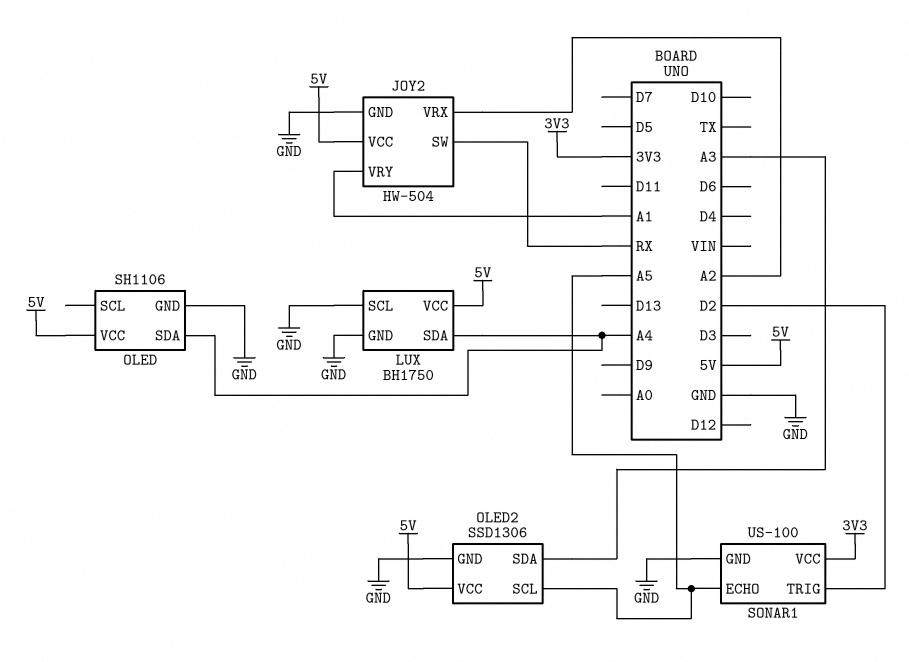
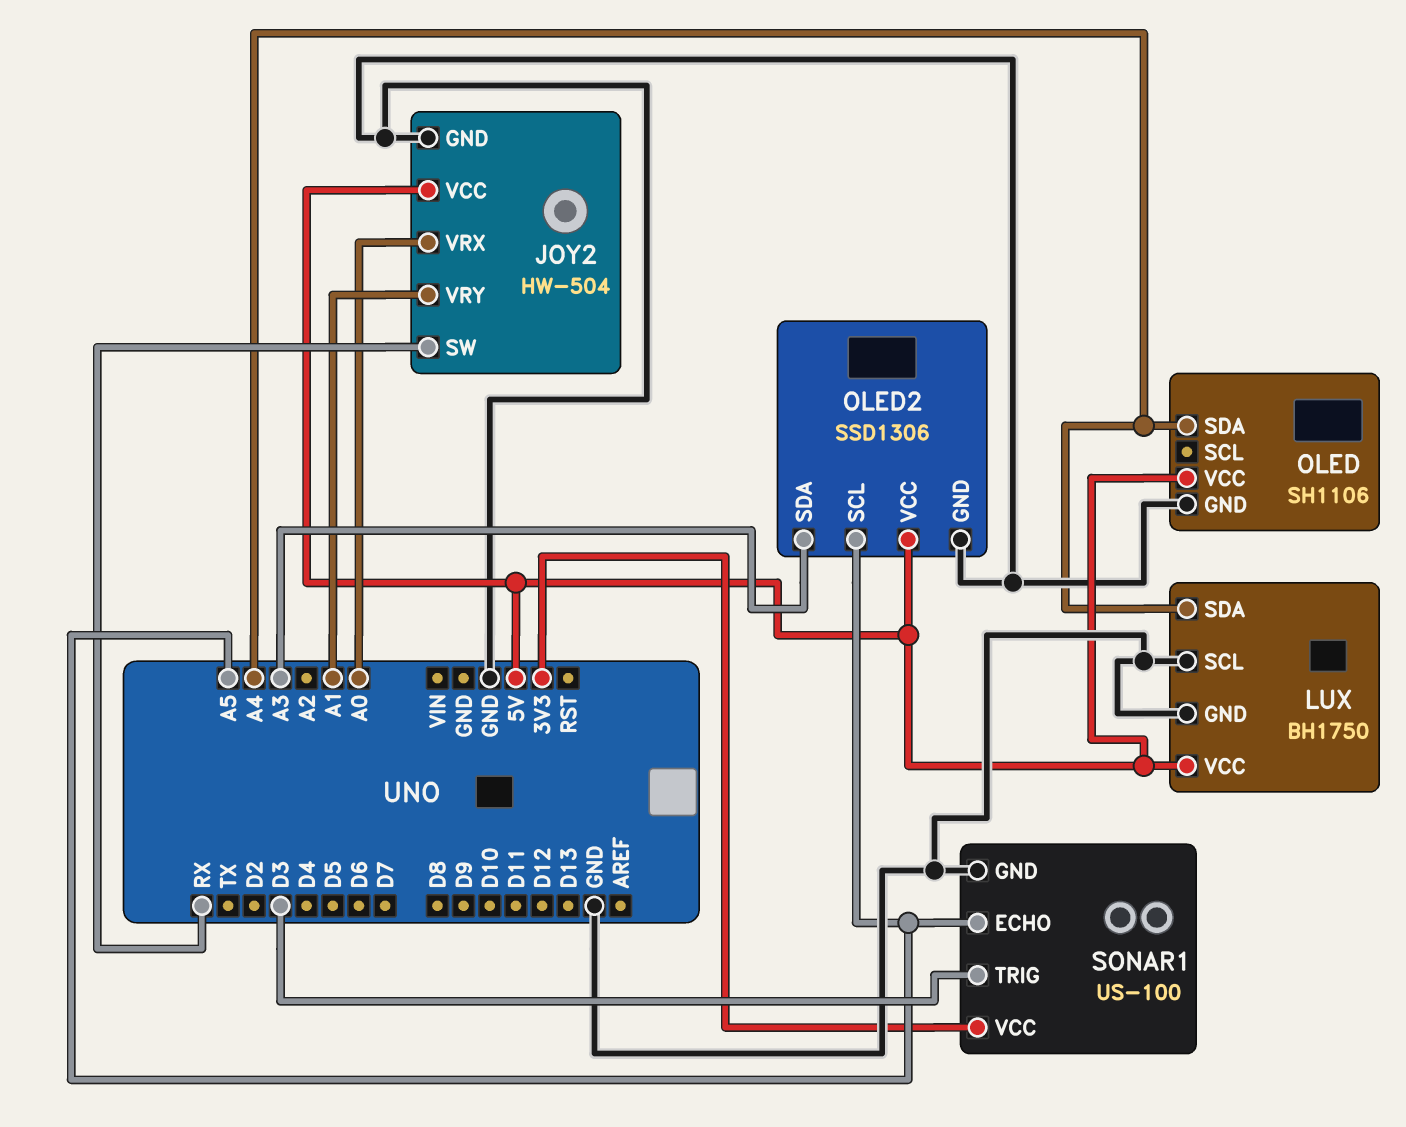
JOY2 pin VRX: A2 -> A0
SONAR1 pin TRIG: D2 -> D3

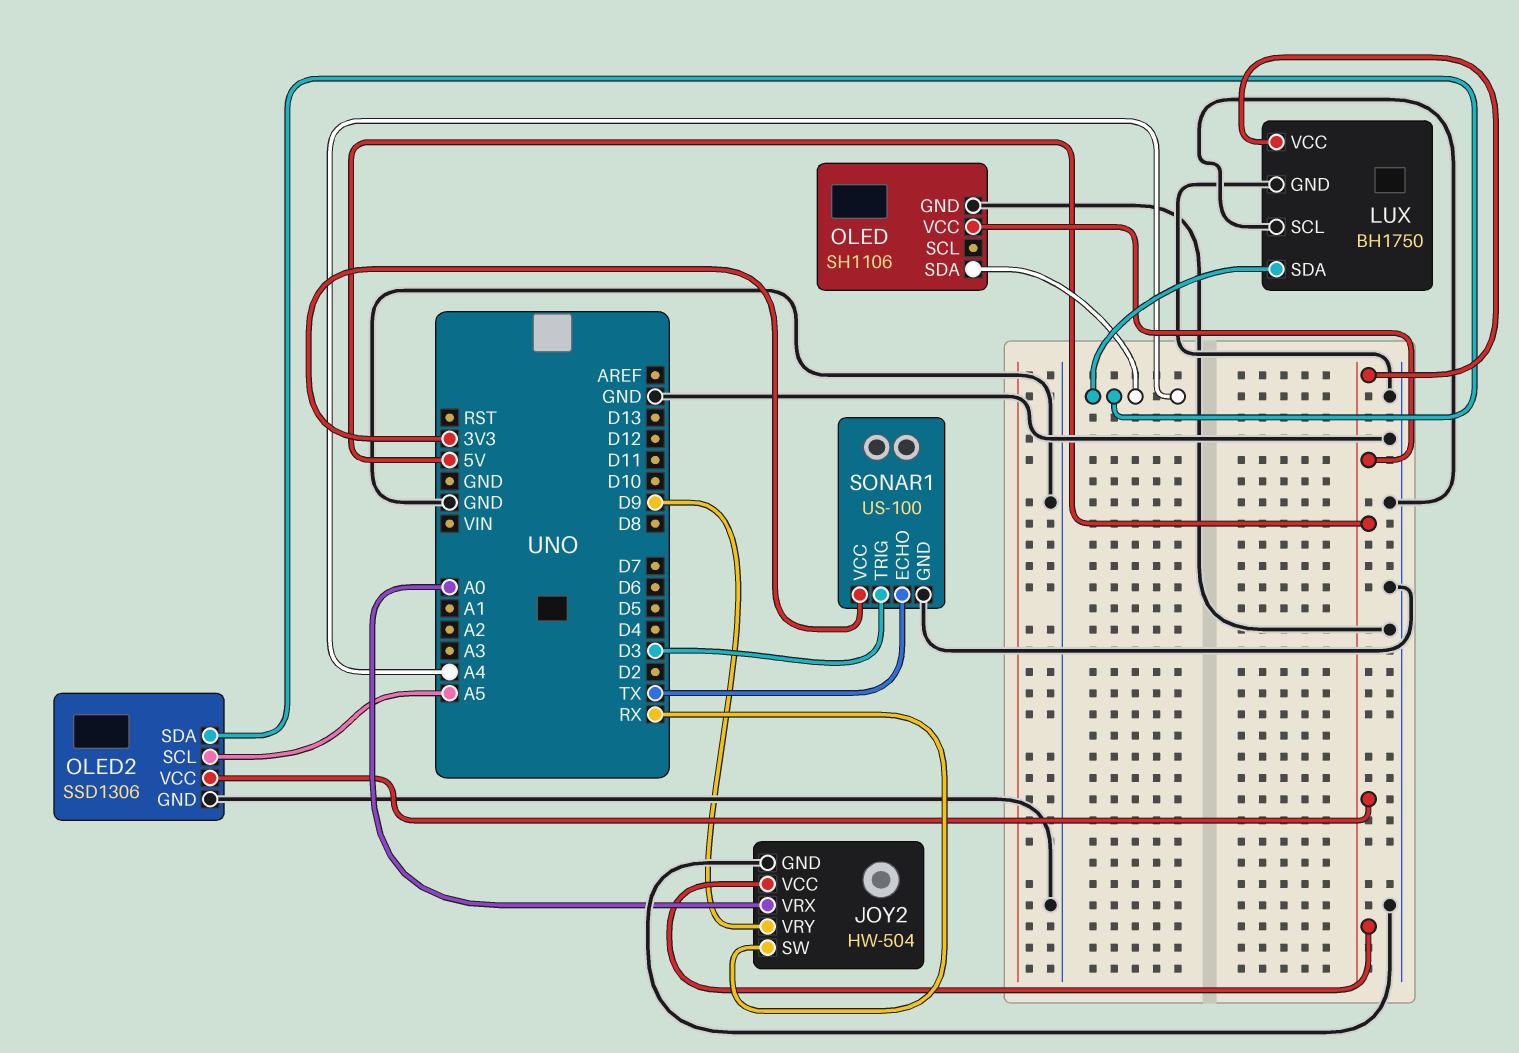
JOY2 pin VRY: A1 -> D9
OLED2 pin SDA: A3 -> A4
SONAR1 pin ECHO: A5 -> TX

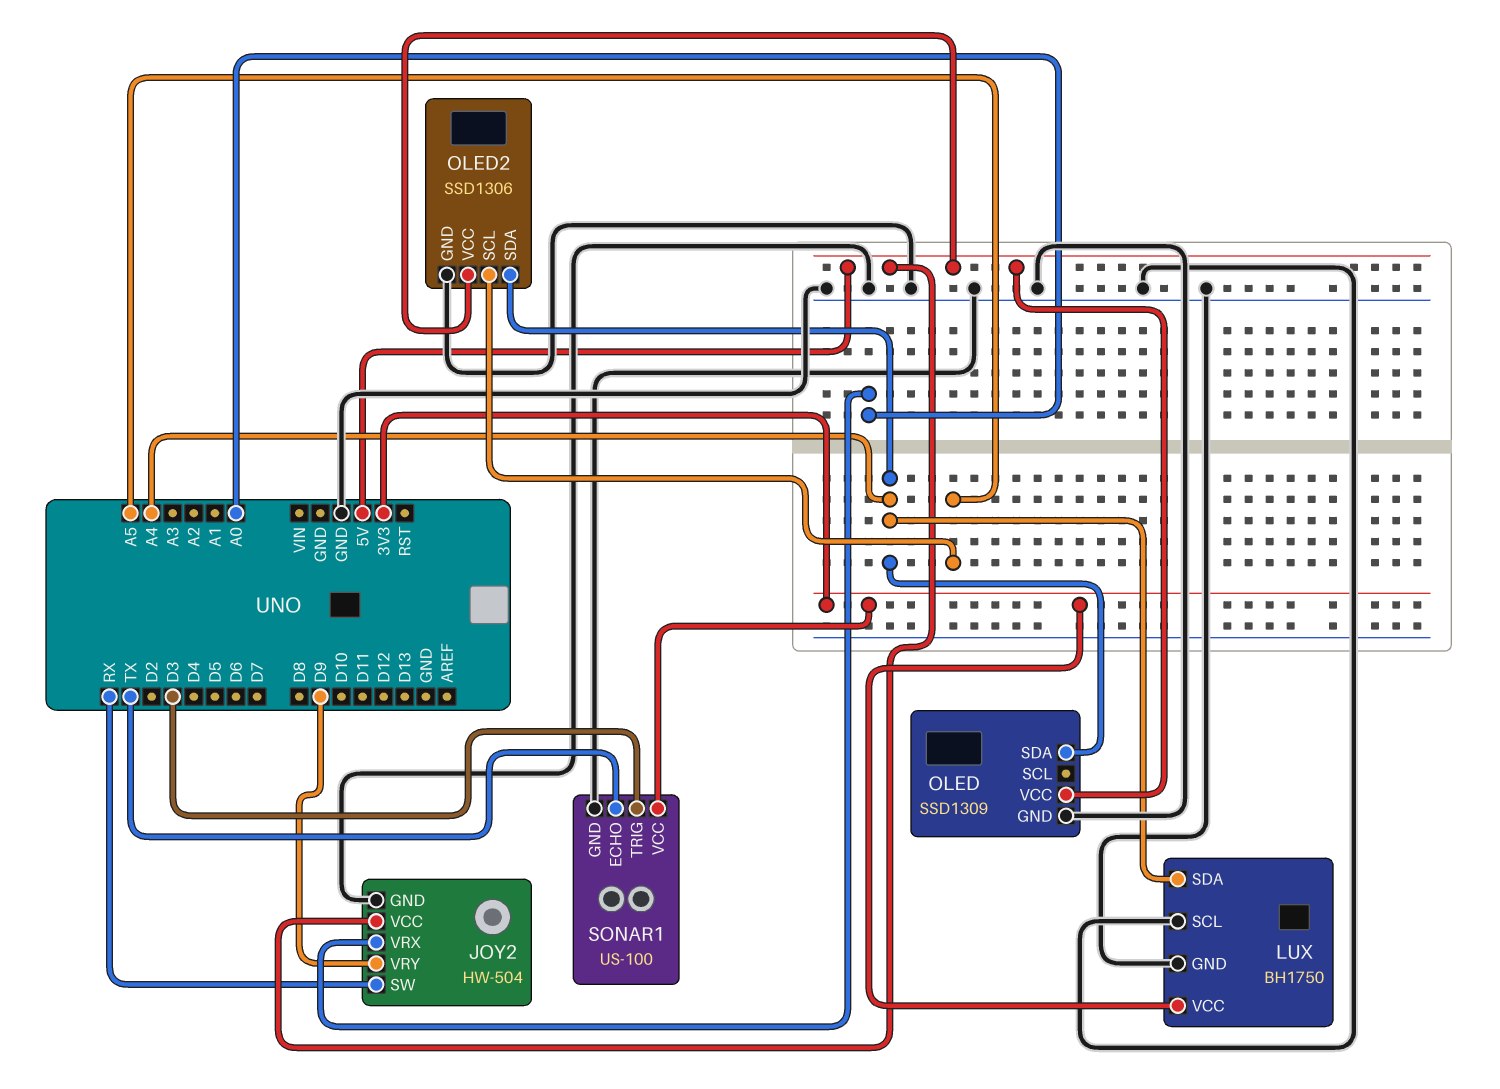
LUX pin VCC: 5V -> 3V3
OLED: SH1106 -> SSD1309

